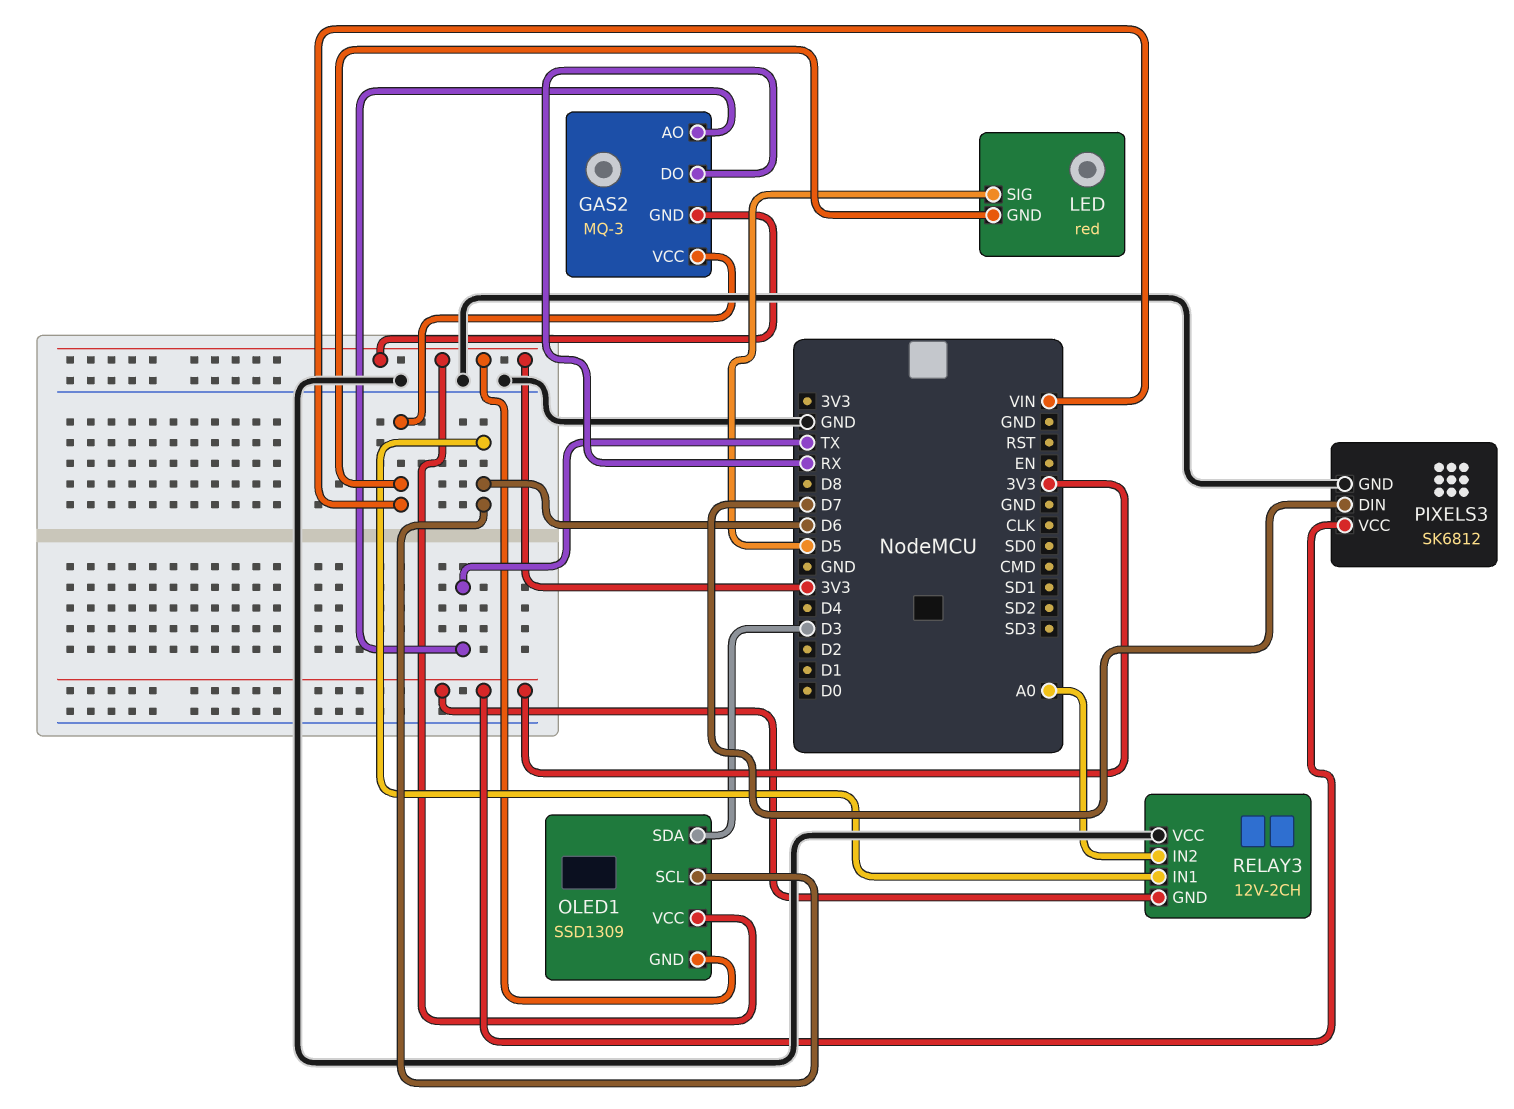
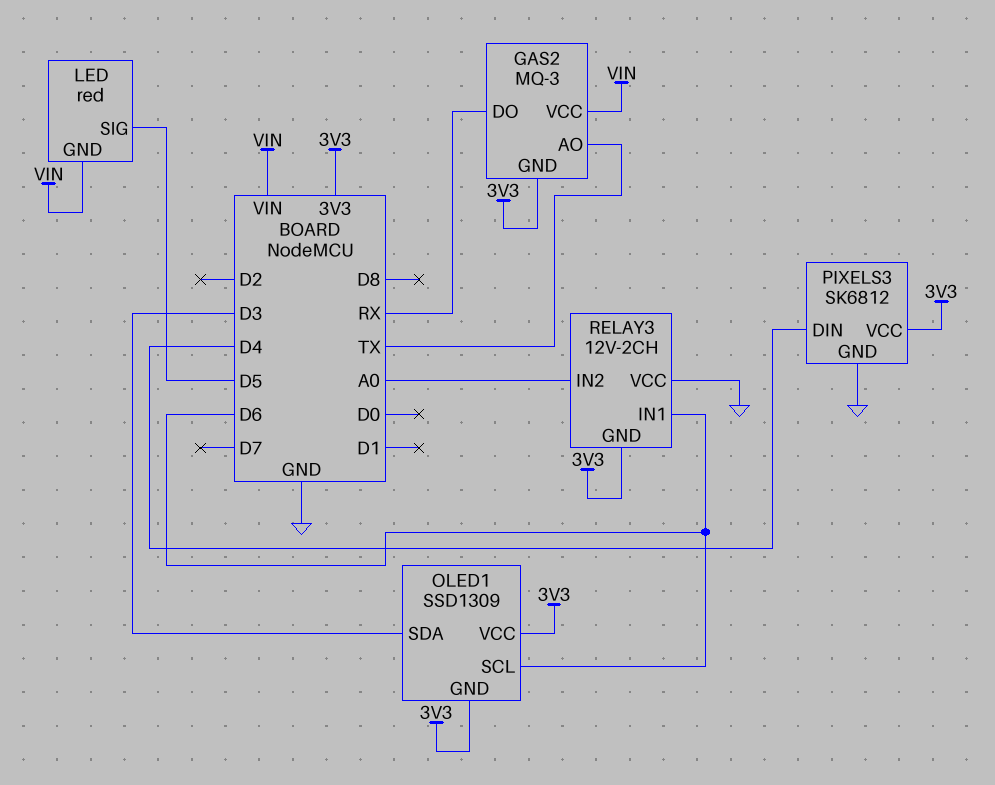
PIXELS3 pin DIN: D7 -> D4

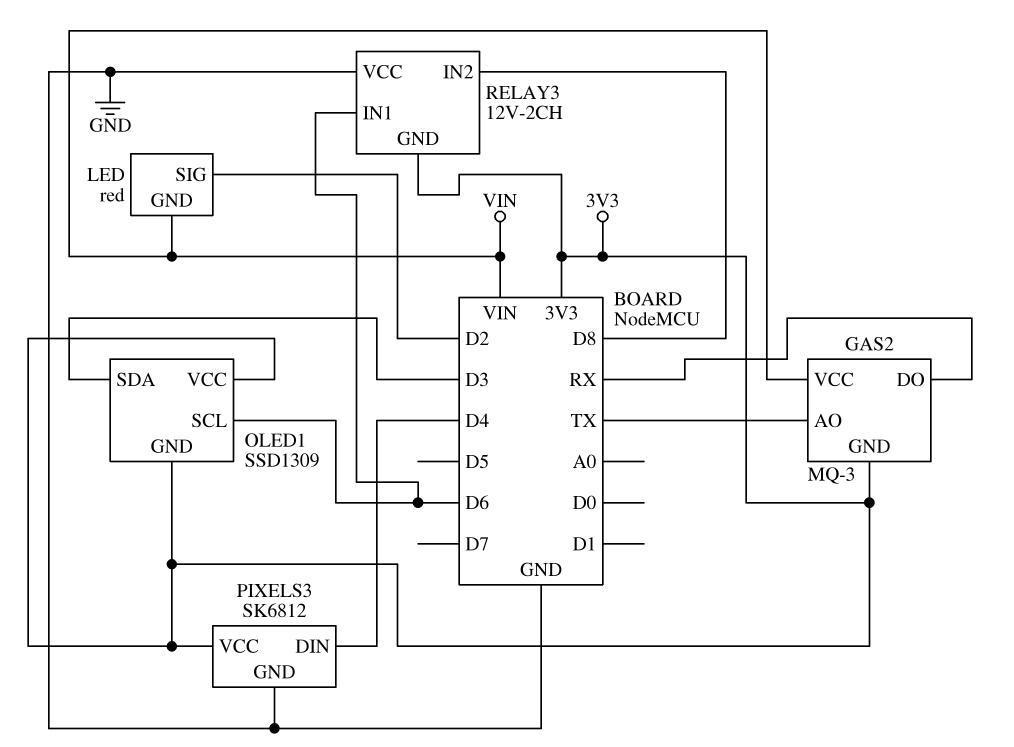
LED pin SIG: D5 -> D2
RELAY3 pin IN2: A0 -> D8

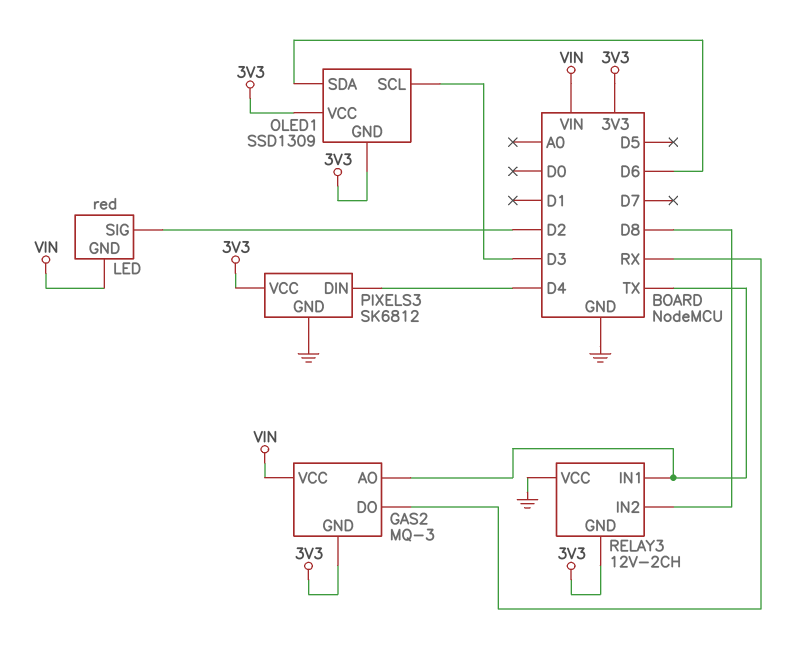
OLED1 pin SCL: D6 -> D3
OLED1 pin SDA: D3 -> D6
RELAY3 pin IN1: D6 -> TX

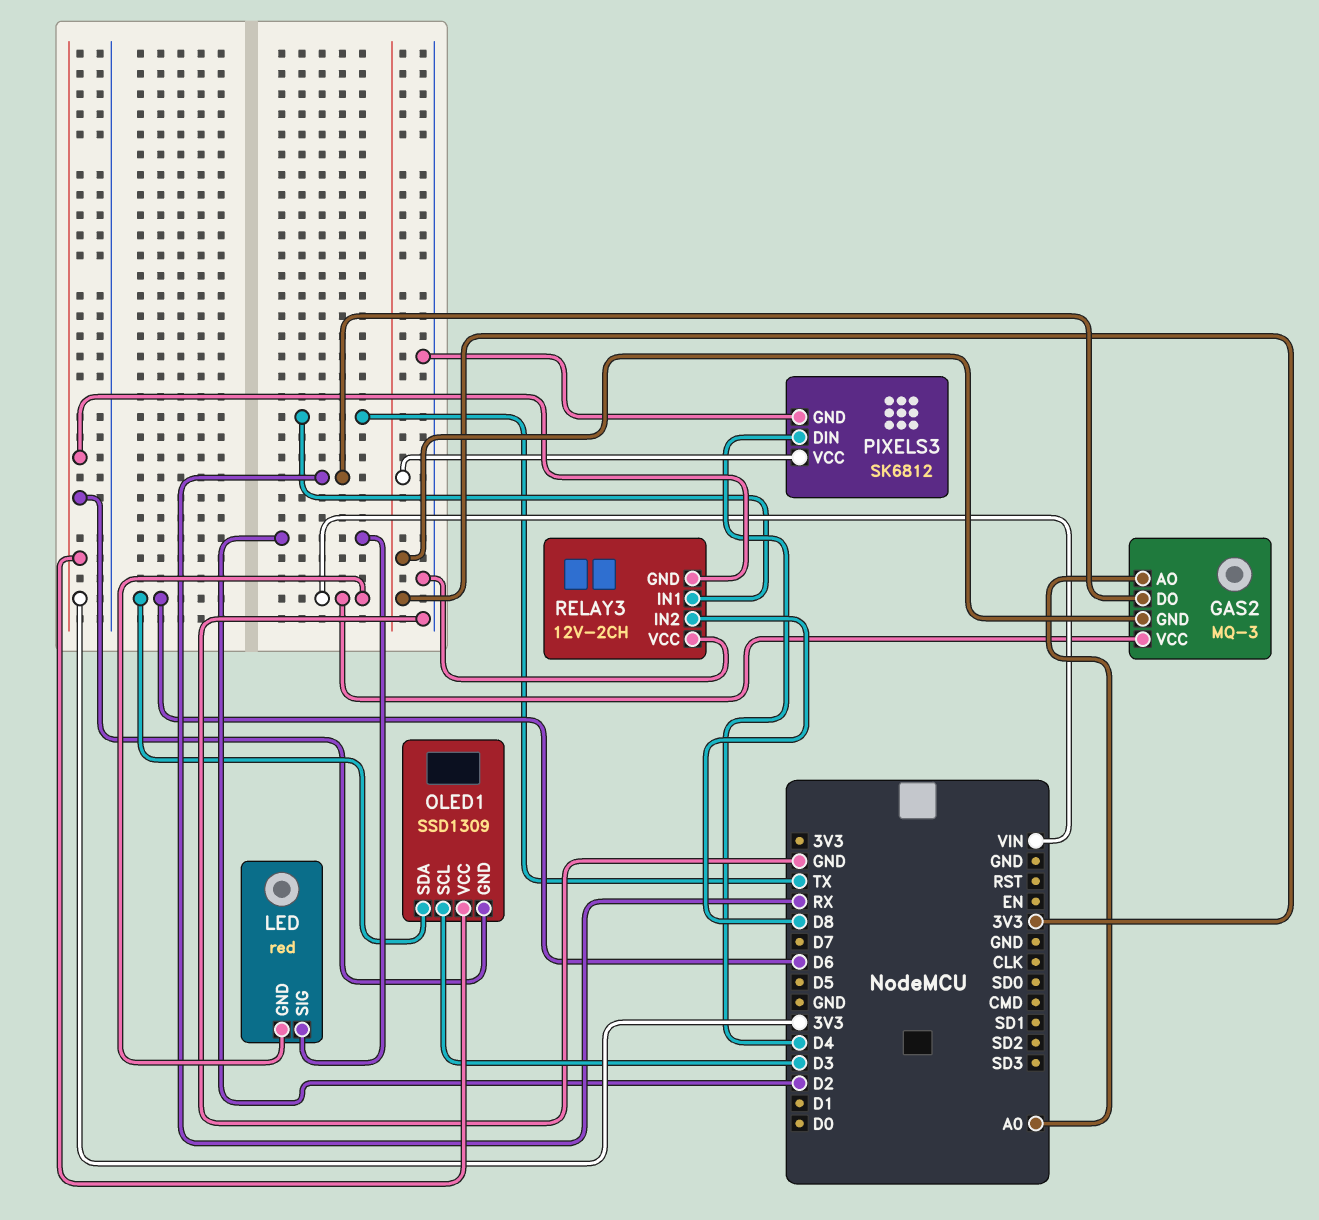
GAS2 pin AO: TX -> A0

